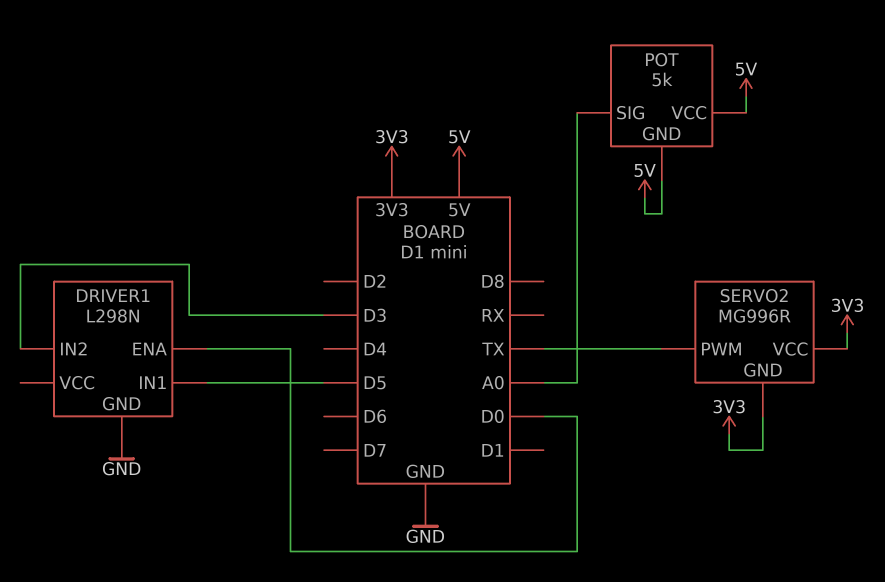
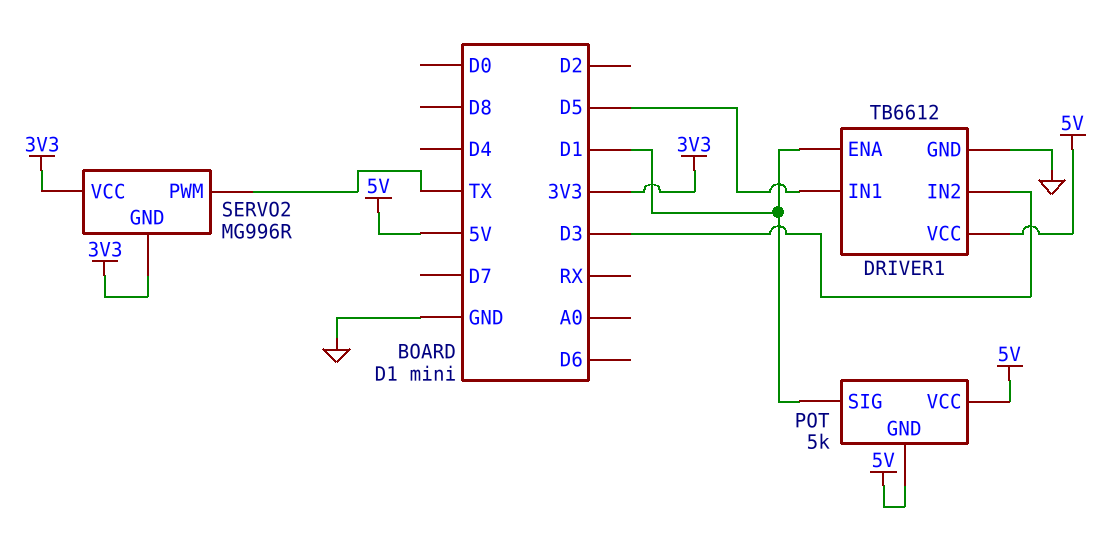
DRIVER1: L298N -> TB6612
DRIVER1 pin ENA: D0 -> D1
DRIVER1 pin VCC: none -> 5V
POT pin SIG: A0 -> D1

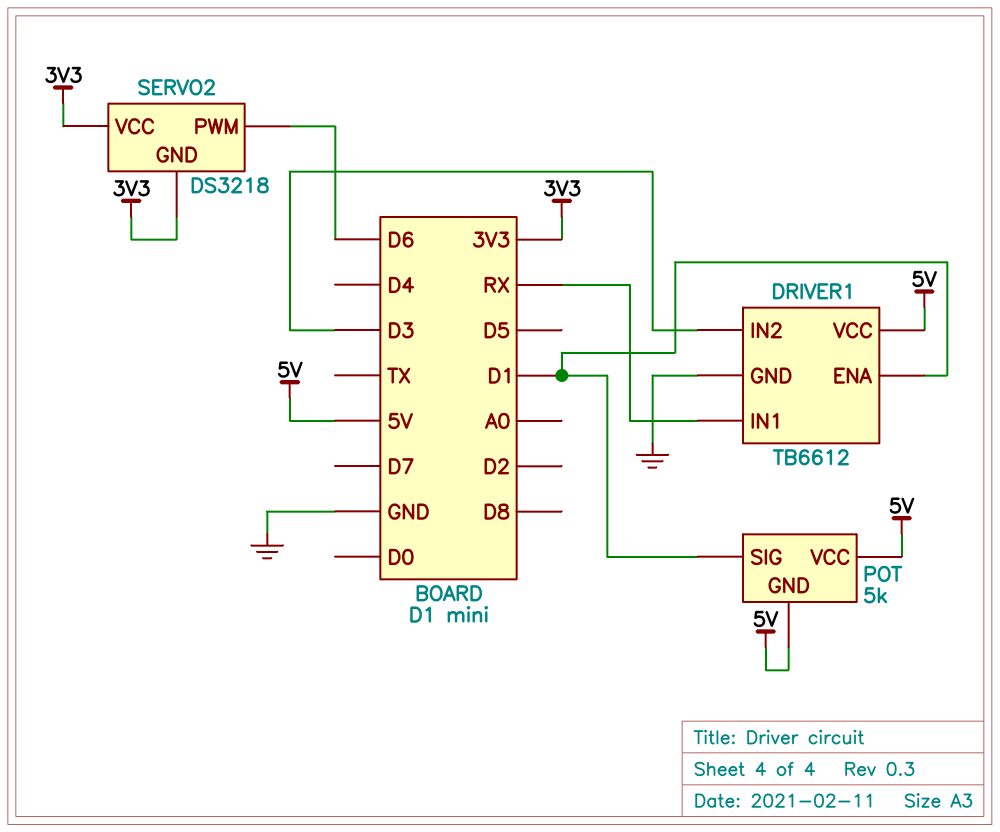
DRIVER1 pin IN1: D5 -> RX
SERVO2: MG996R -> DS3218
SERVO2 pin PWM: TX -> D6

